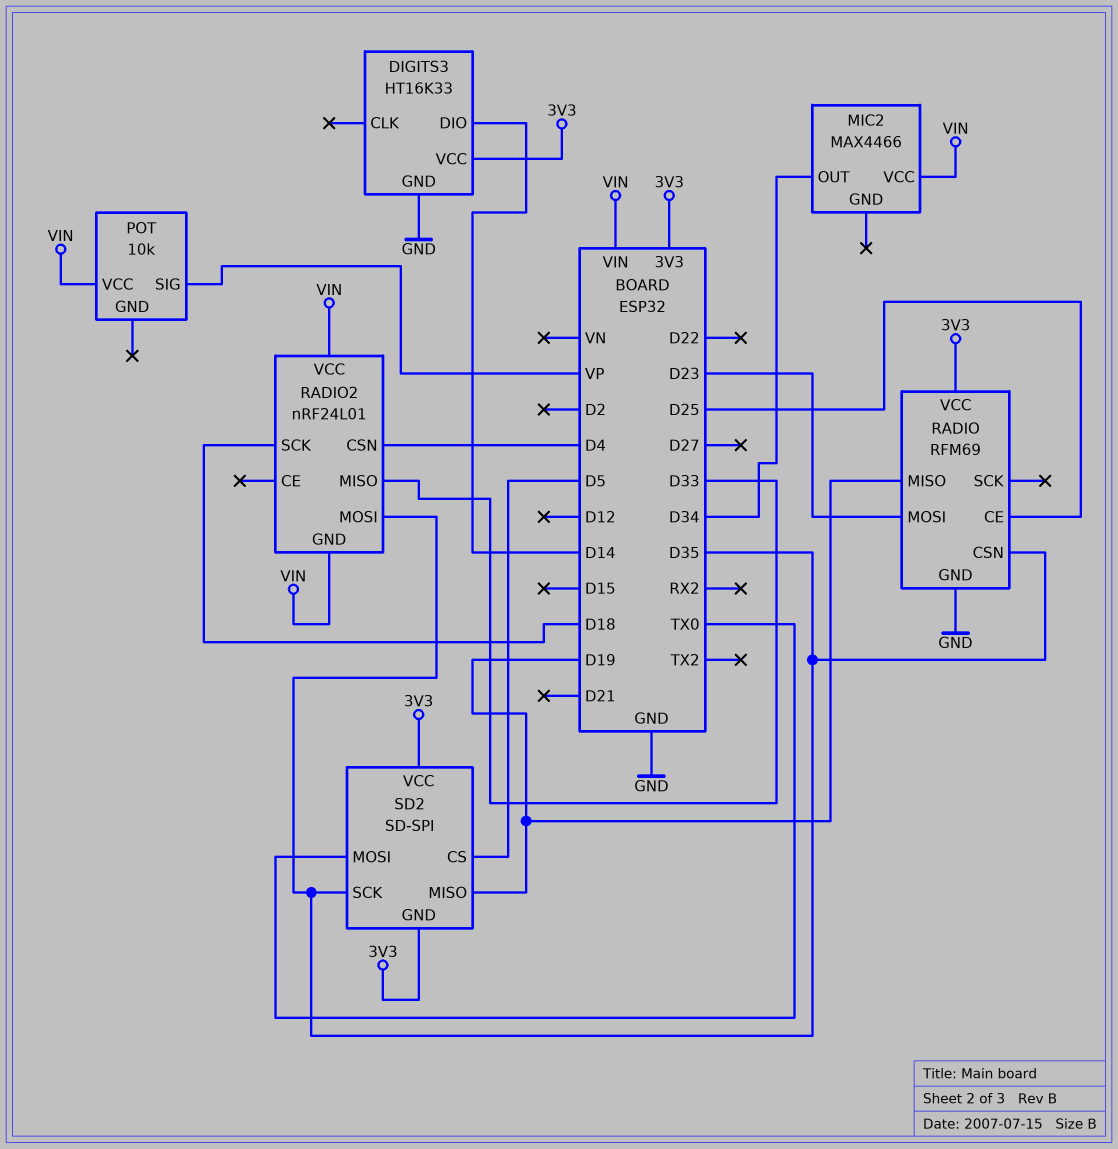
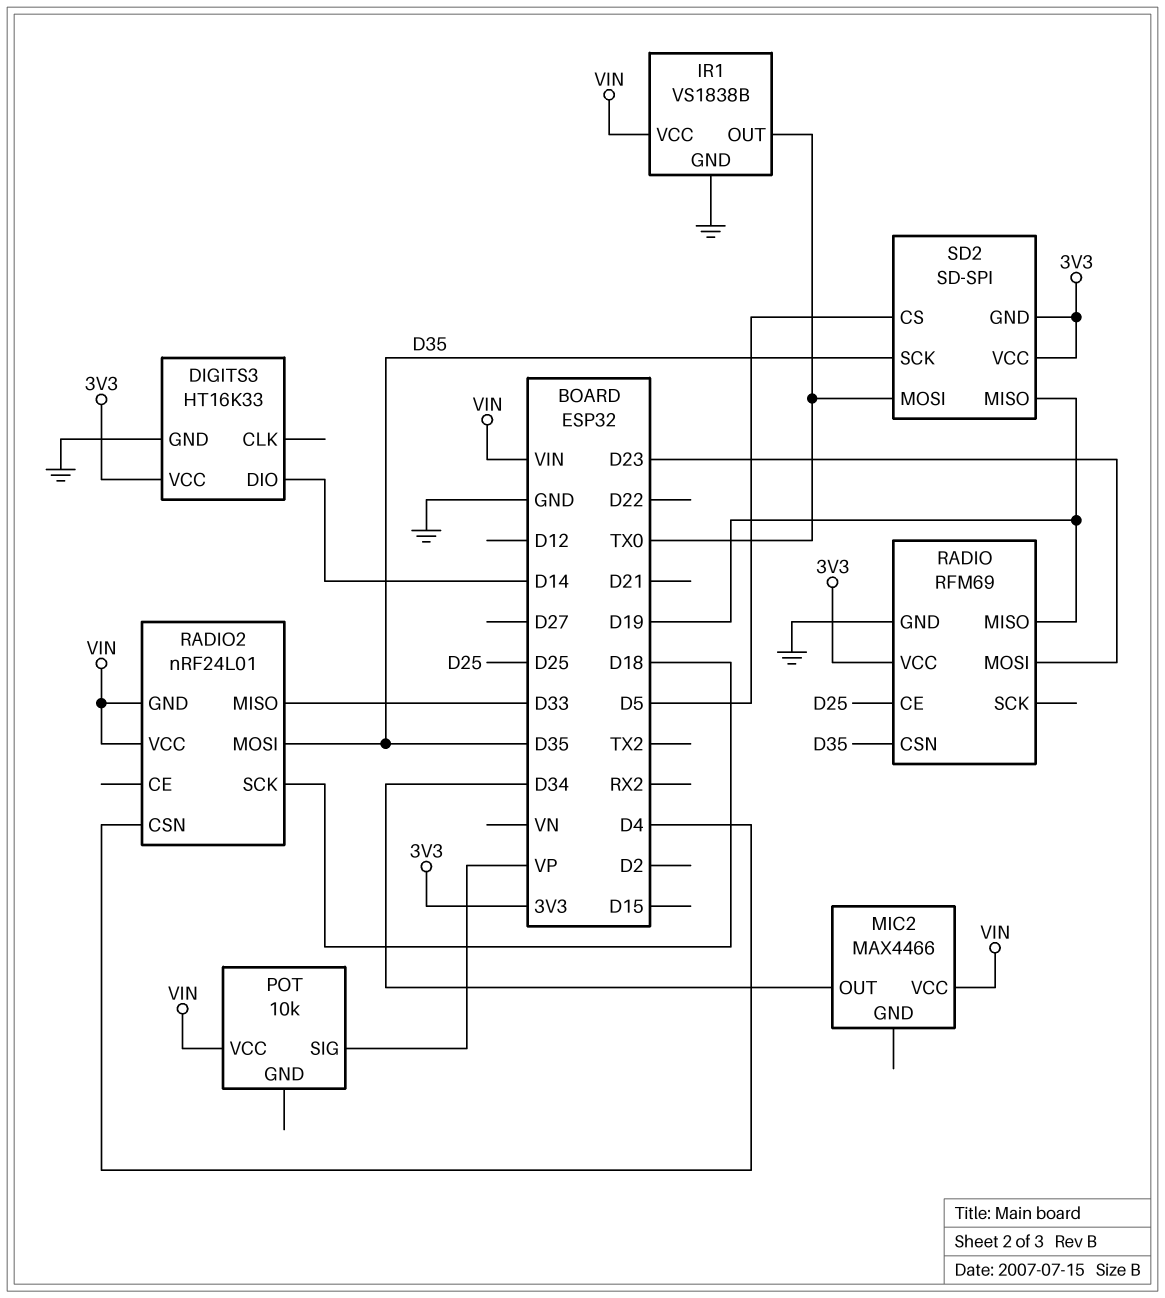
IR1: none -> VS1838B
IR1 pin GND: none -> GND
IR1 pin OUT: none -> TX0
IR1 pin VCC: none -> VIN

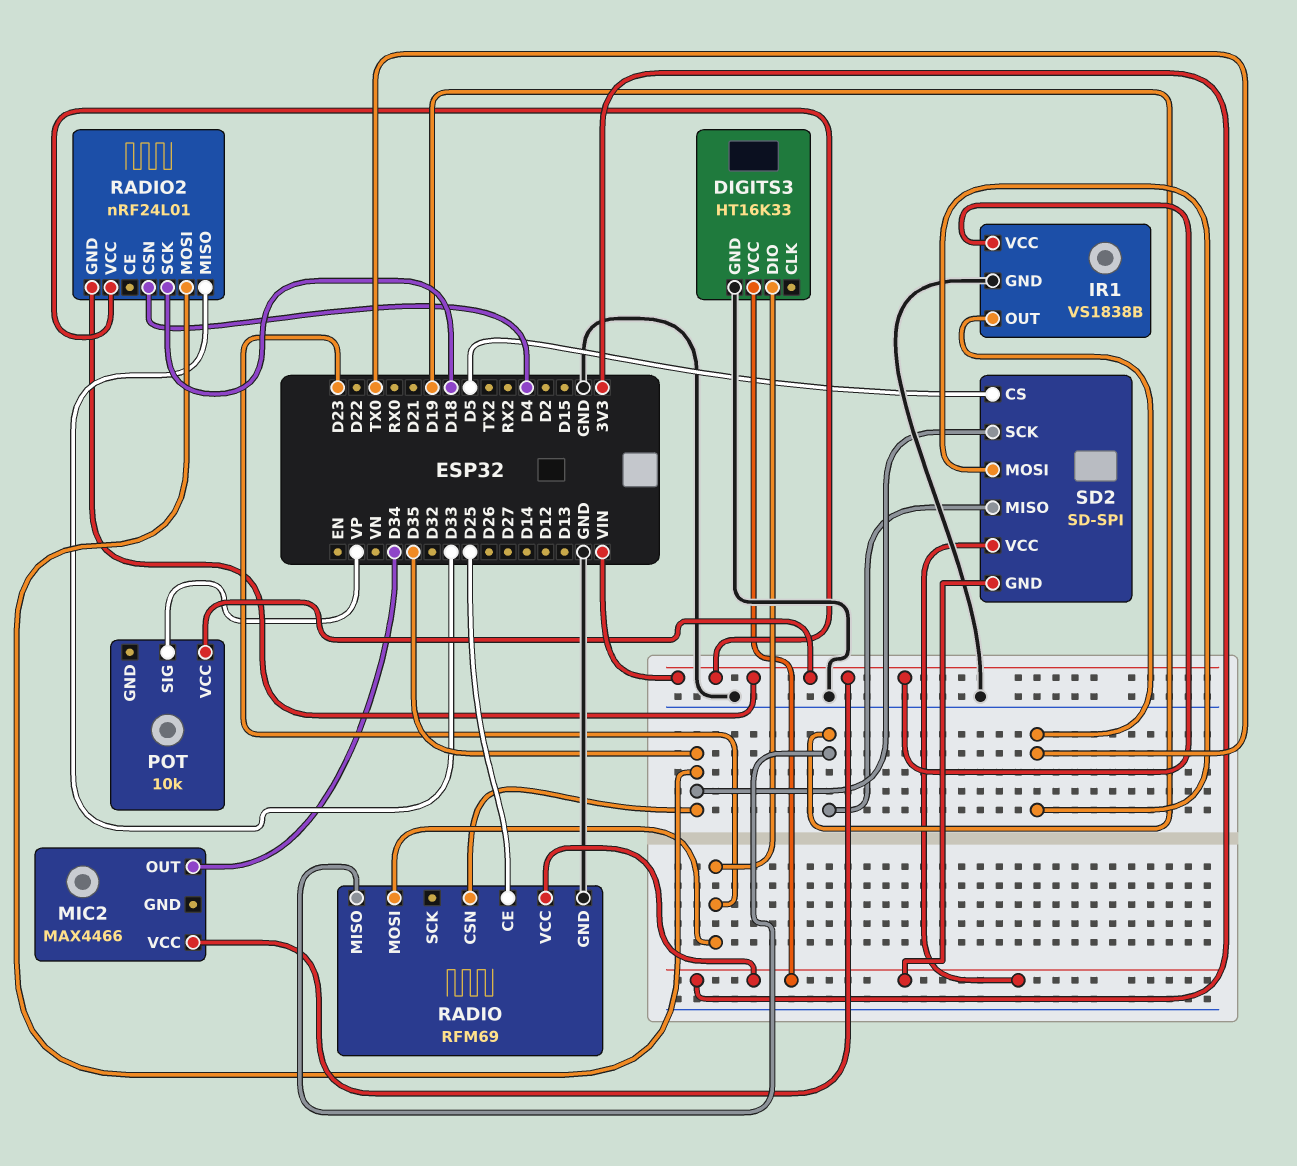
DIGITS3 pin DIO: D14 -> D23

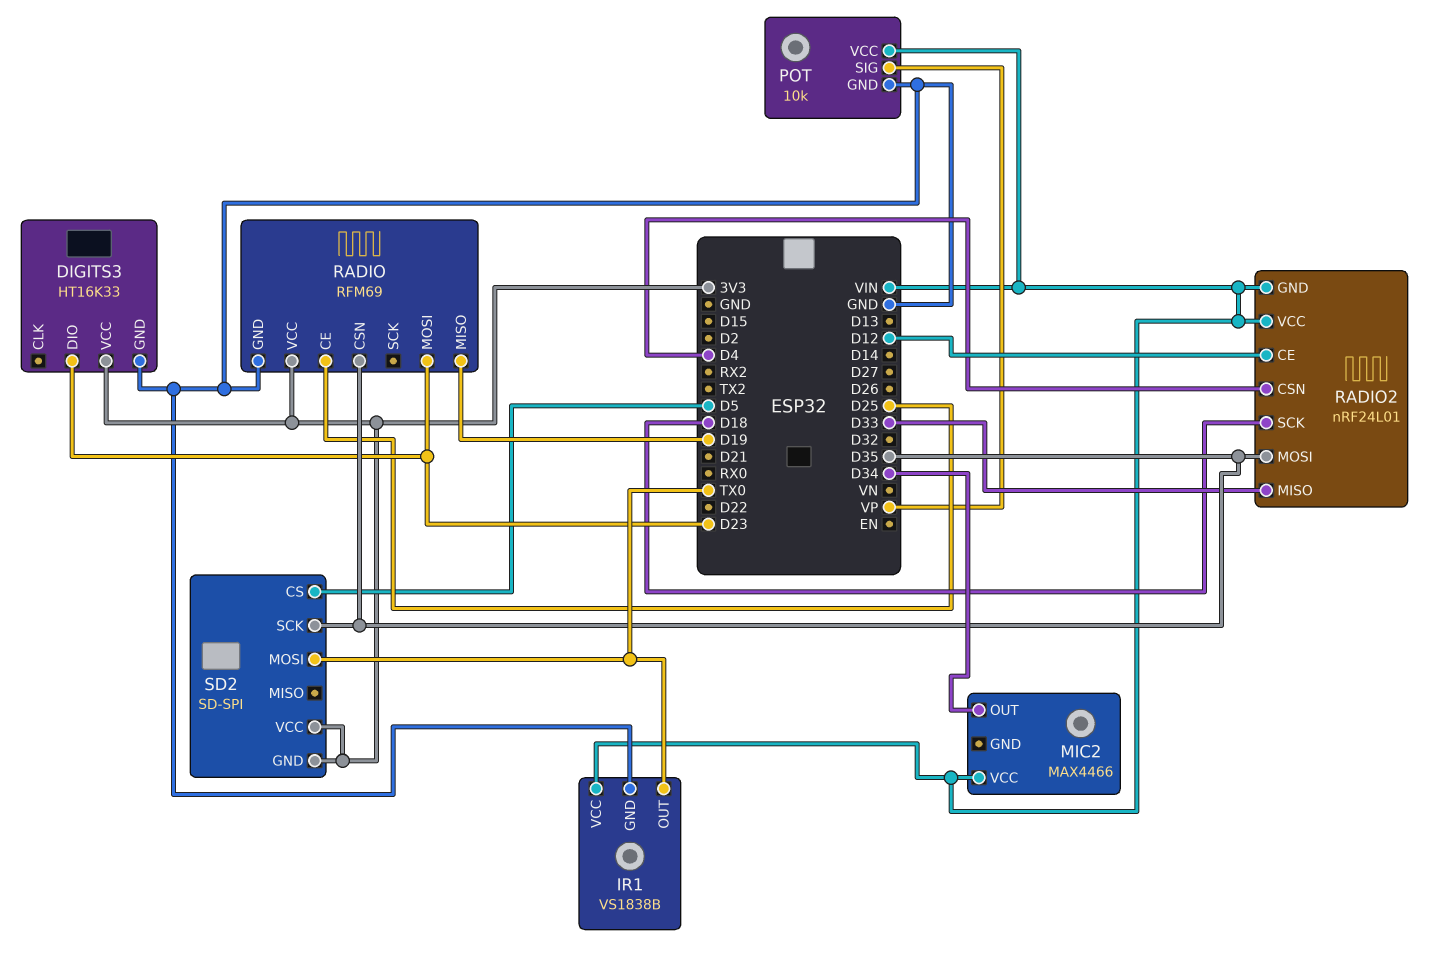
POT pin GND: none -> GND
RADIO2 pin CE: none -> D12
SD2 pin MISO: D19 -> none

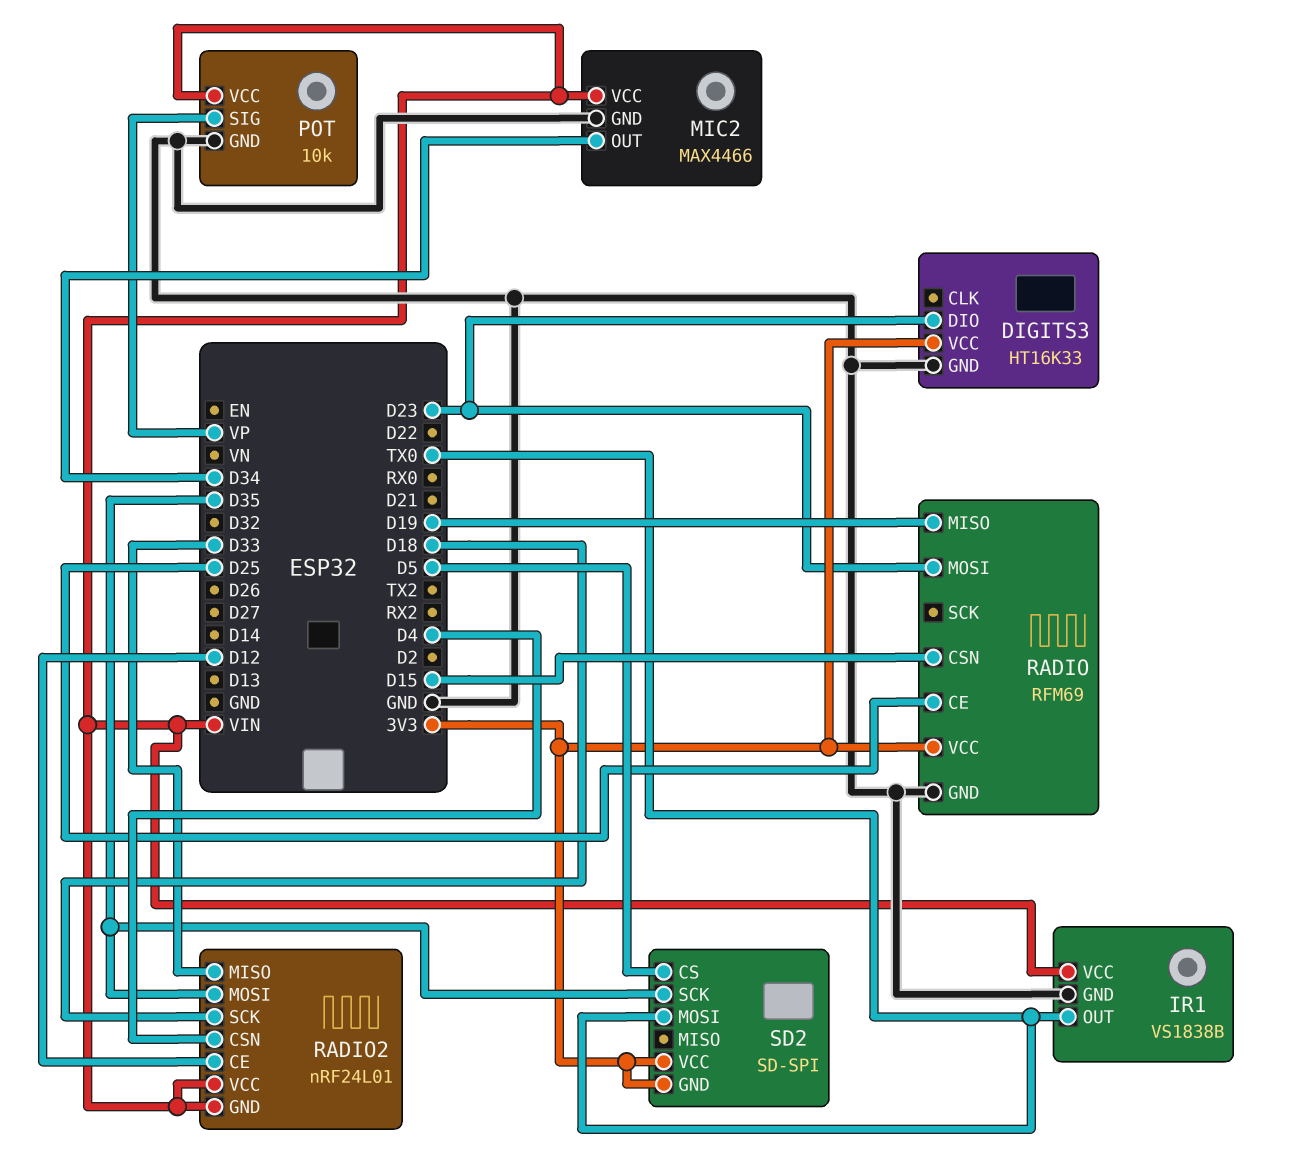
MIC2 pin GND: none -> GND
RADIO pin CSN: D35 -> D15

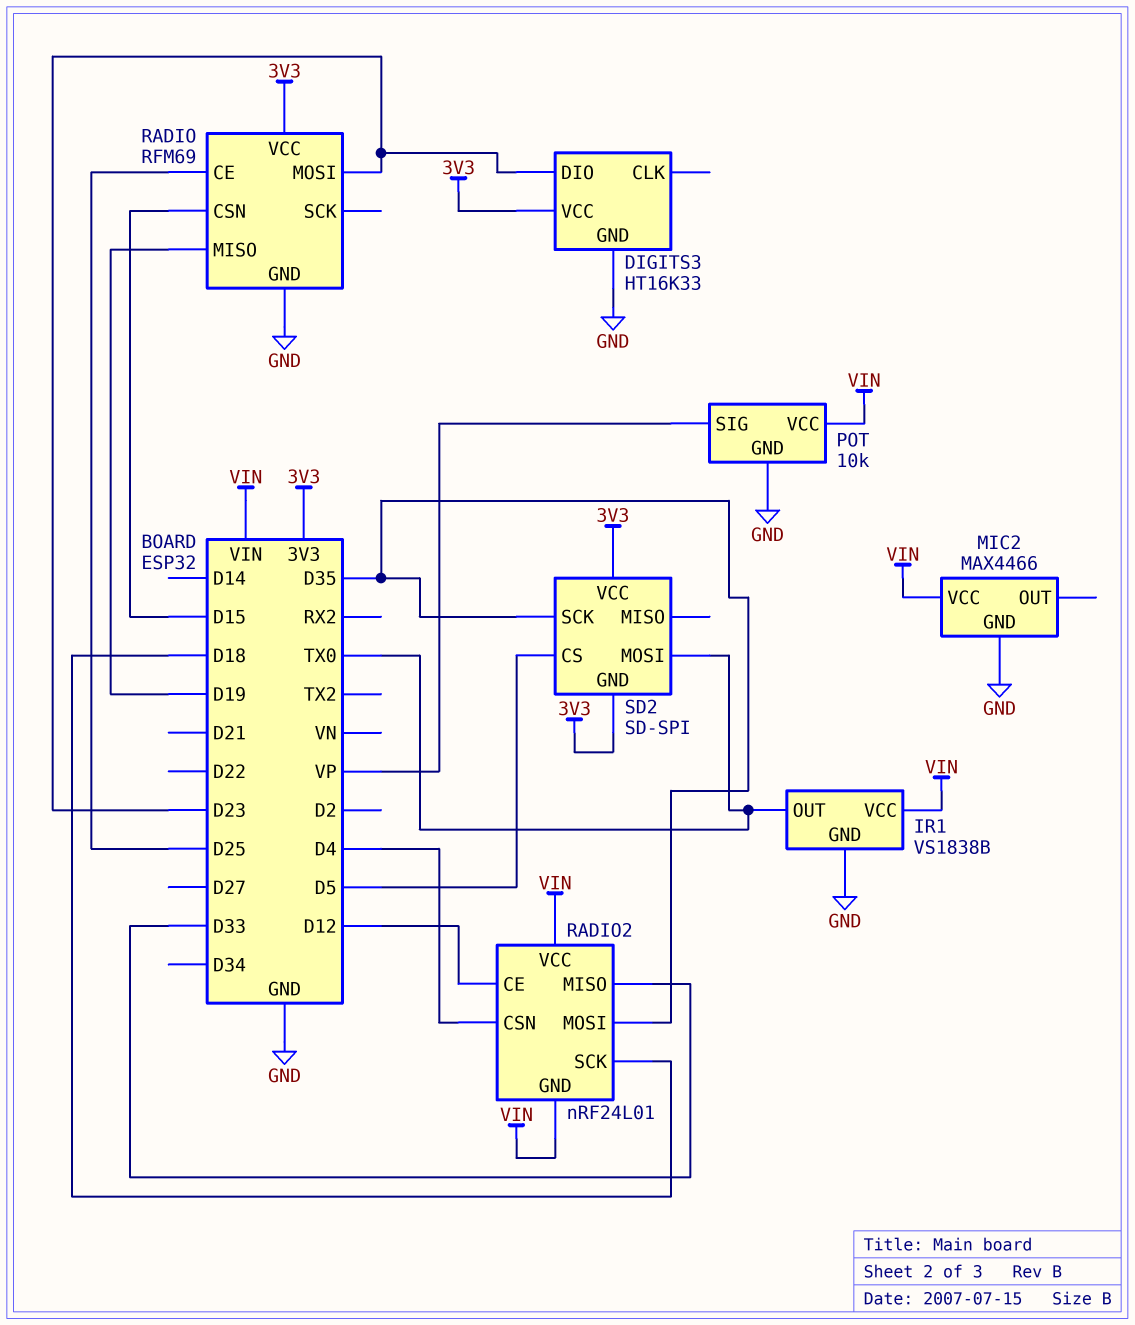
MIC2 pin OUT: D34 -> none

